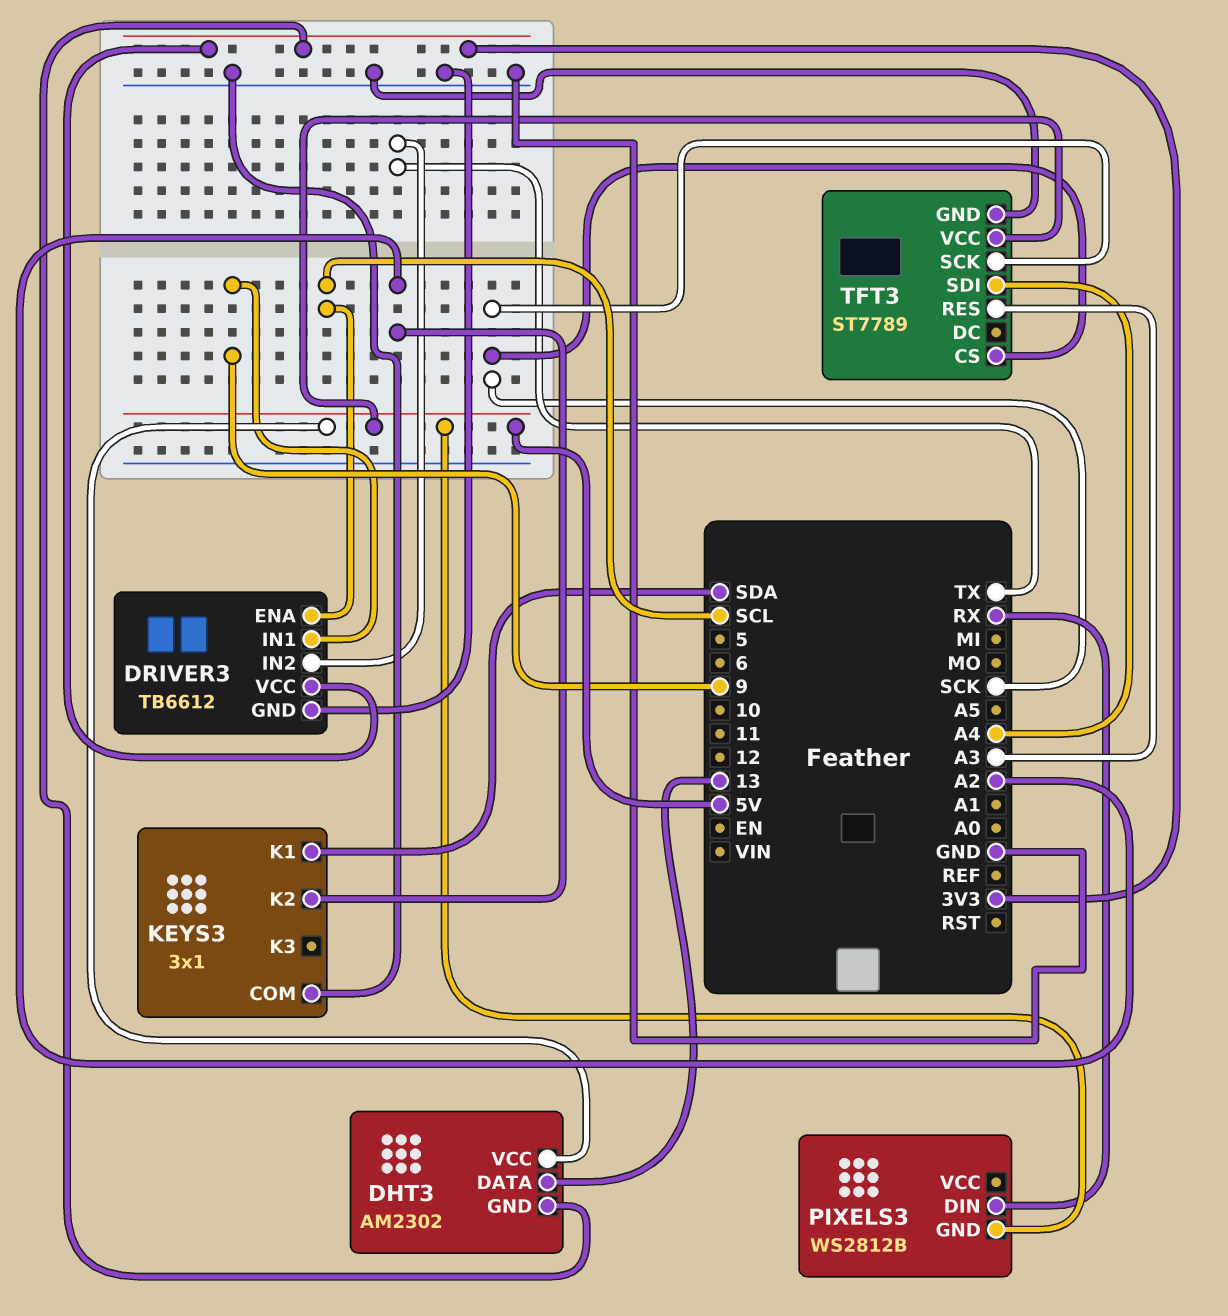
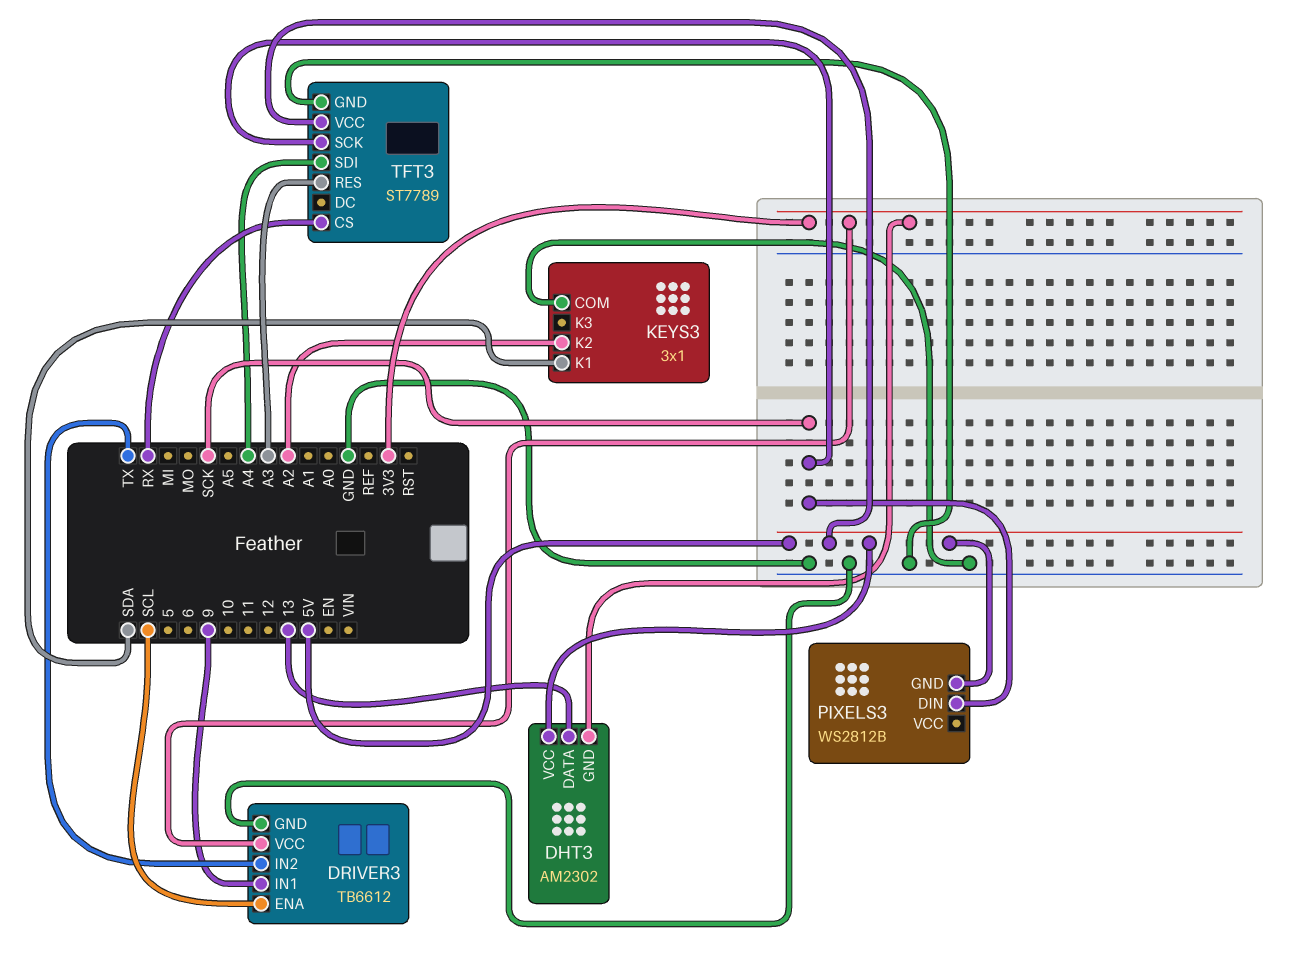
PIXELS3 pin DIN: RX -> SCK
TFT3 pin CS: SCK -> RX

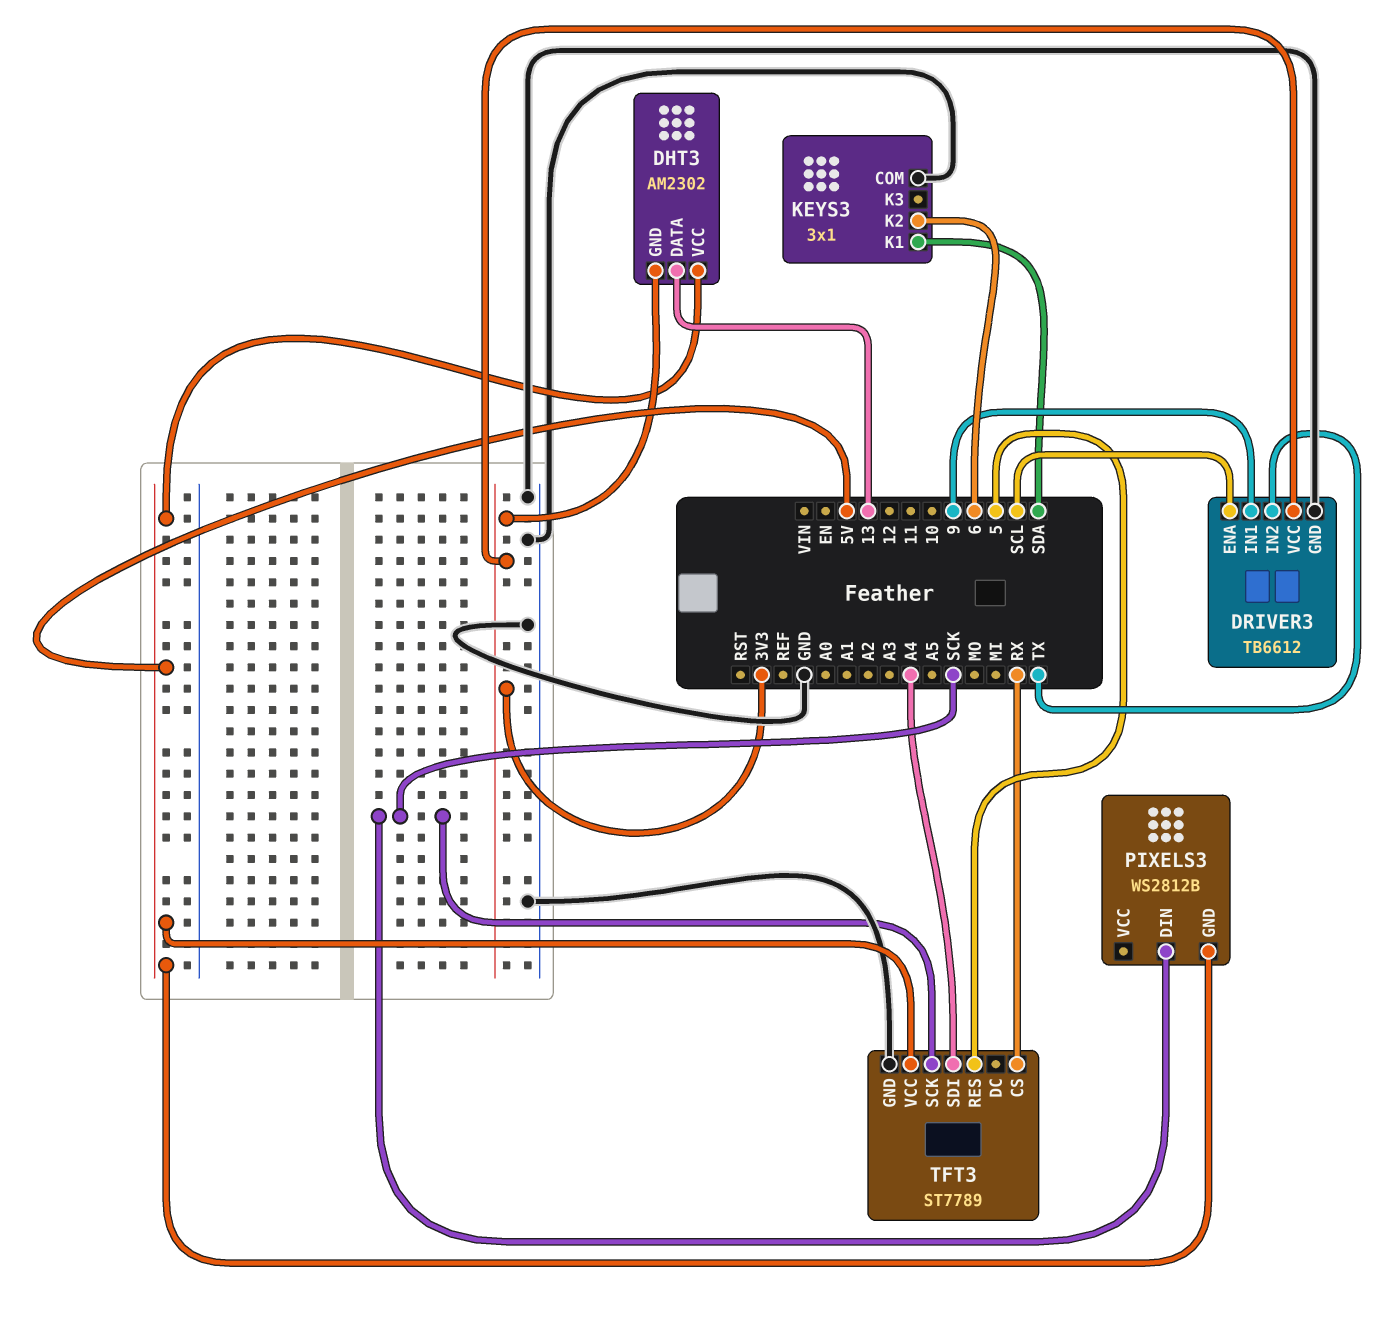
KEYS3 pin K2: A2 -> 6
TFT3 pin RES: A3 -> 5

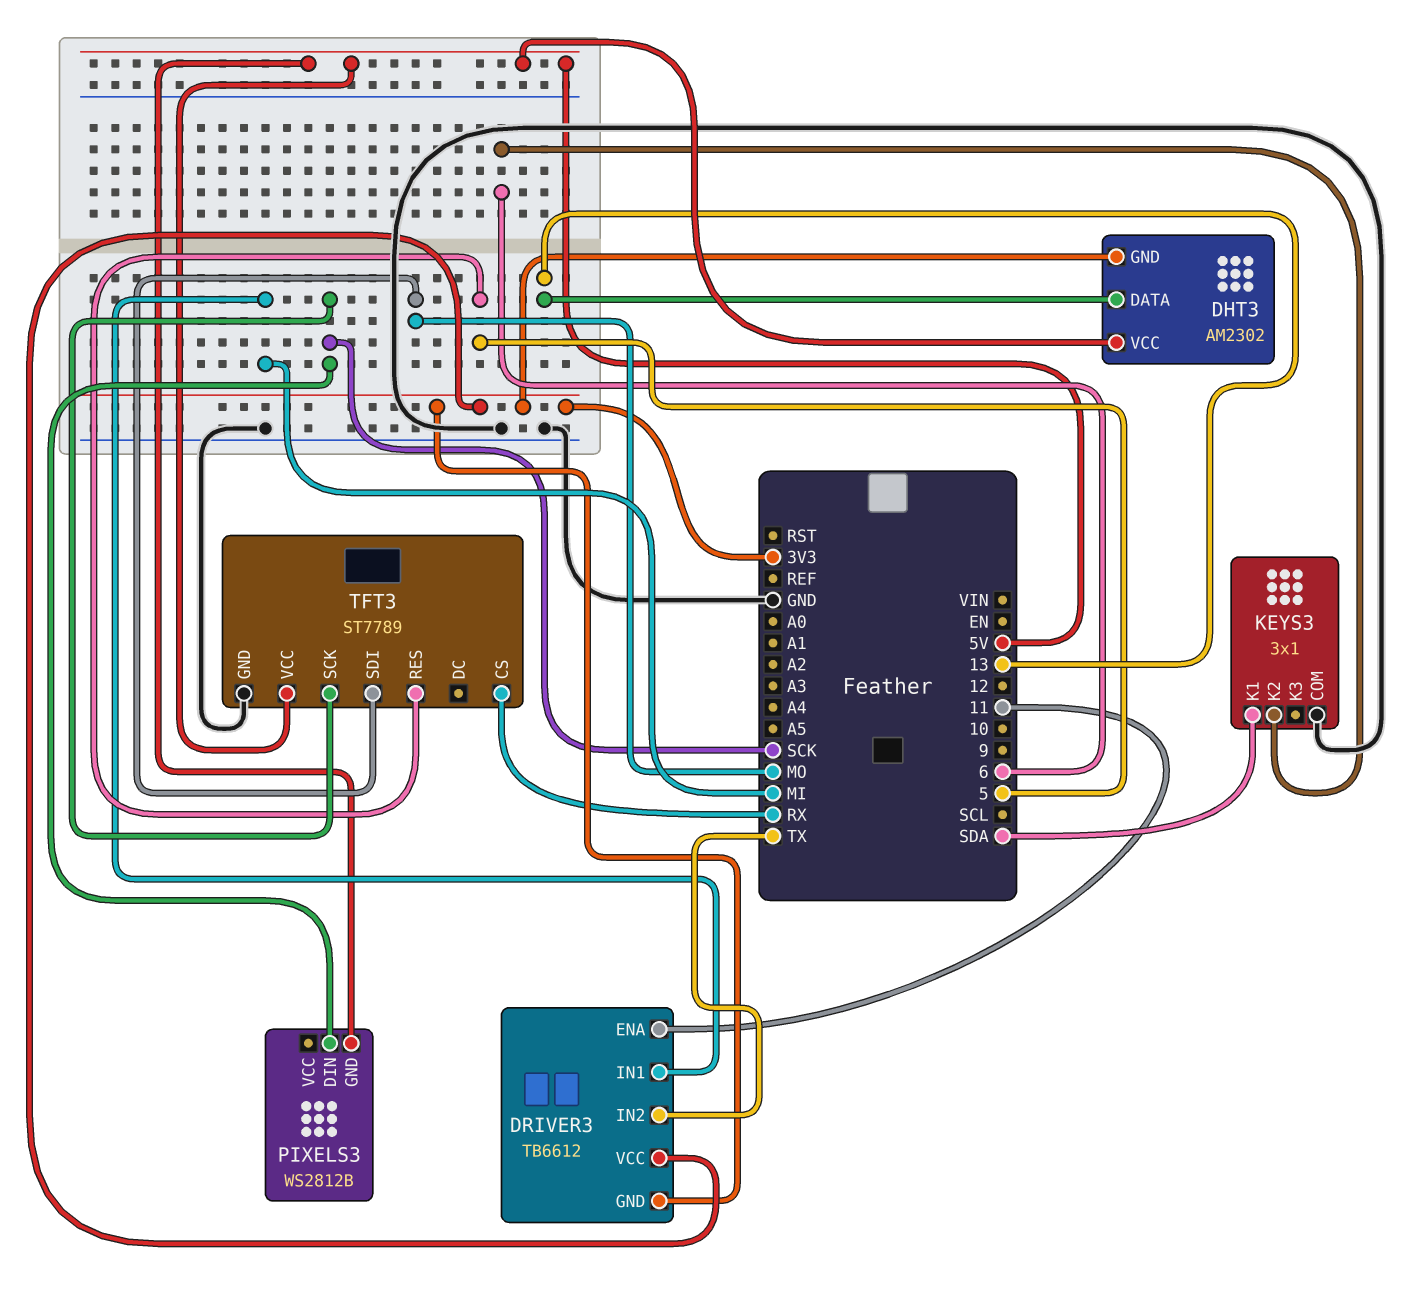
DRIVER3 pin ENA: SCL -> 11
DRIVER3 pin GND: GND -> 3V3
DRIVER3 pin IN1: 9 -> MI
TFT3 pin SDI: A4 -> MO

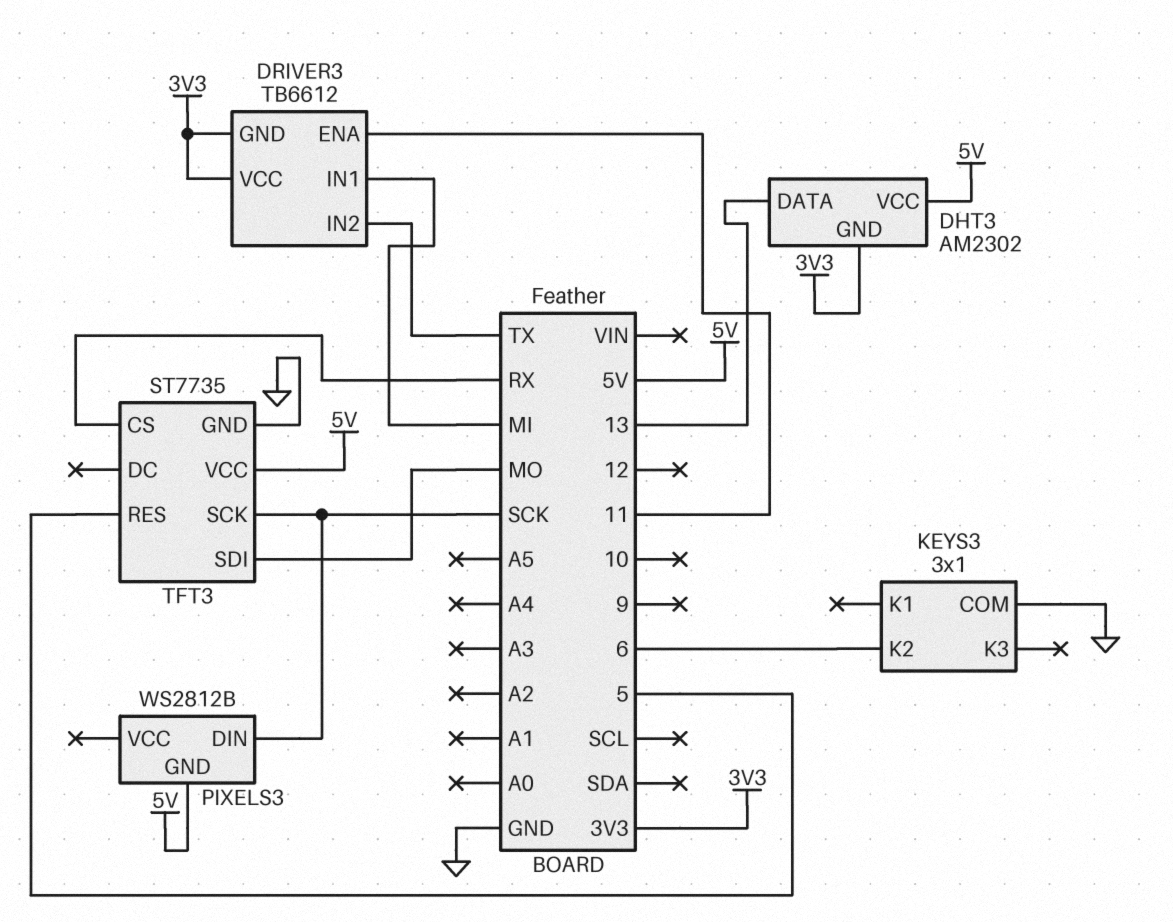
KEYS3 pin K1: SDA -> none
TFT3: ST7789 -> ST7735

